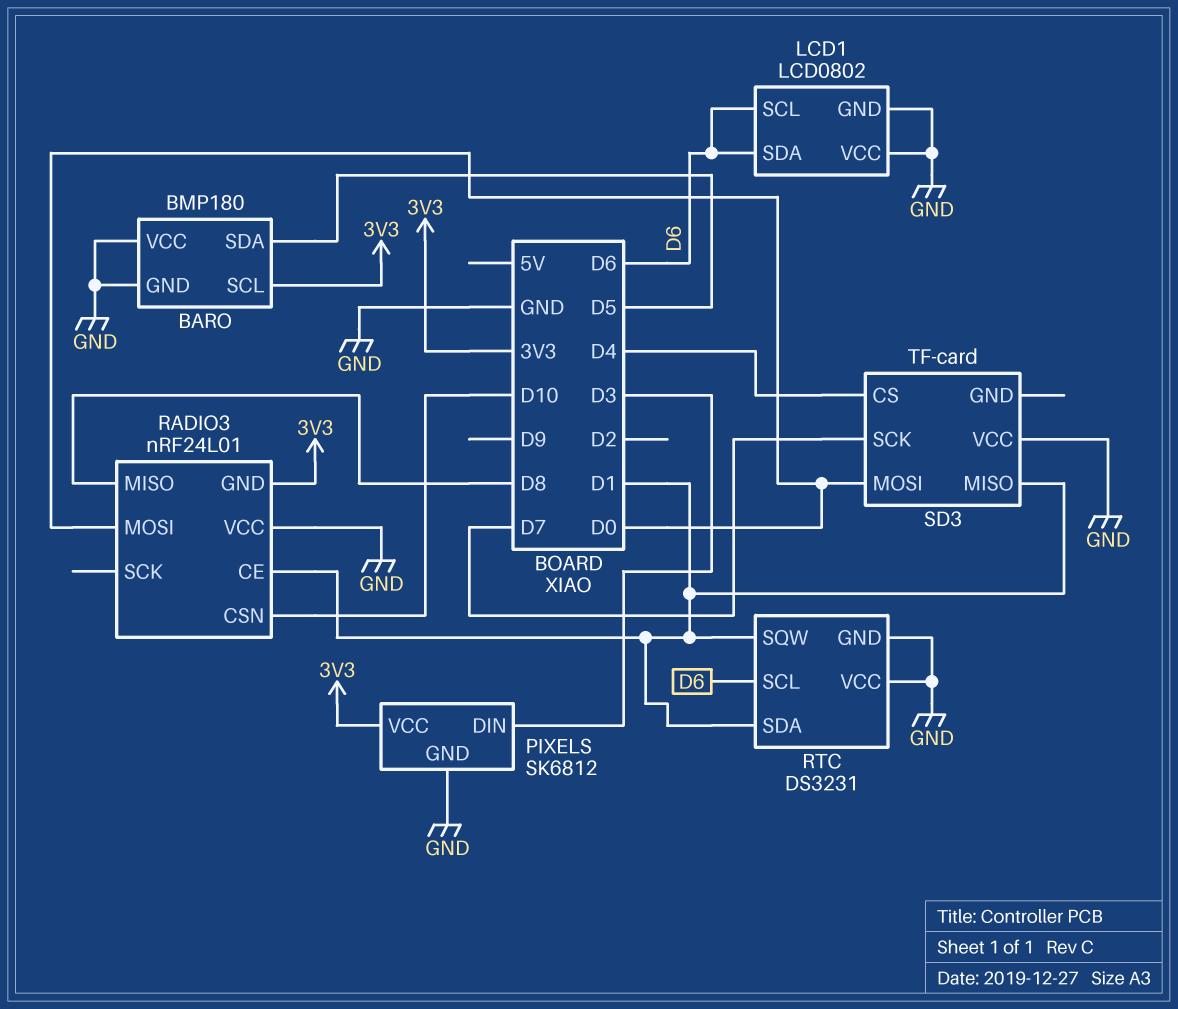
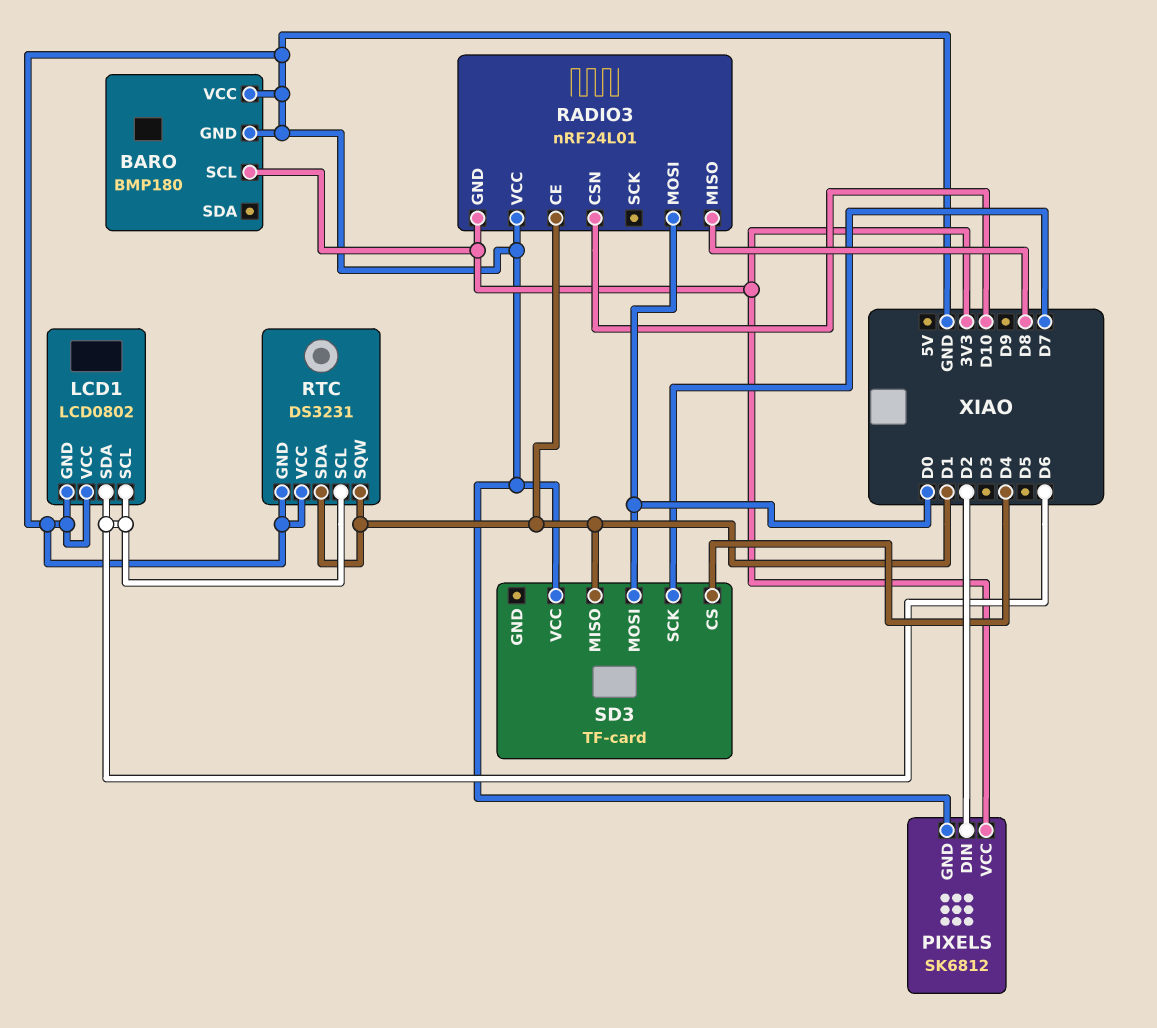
BARO pin SDA: D5 -> none
PIXELS pin DIN: D3 -> D2

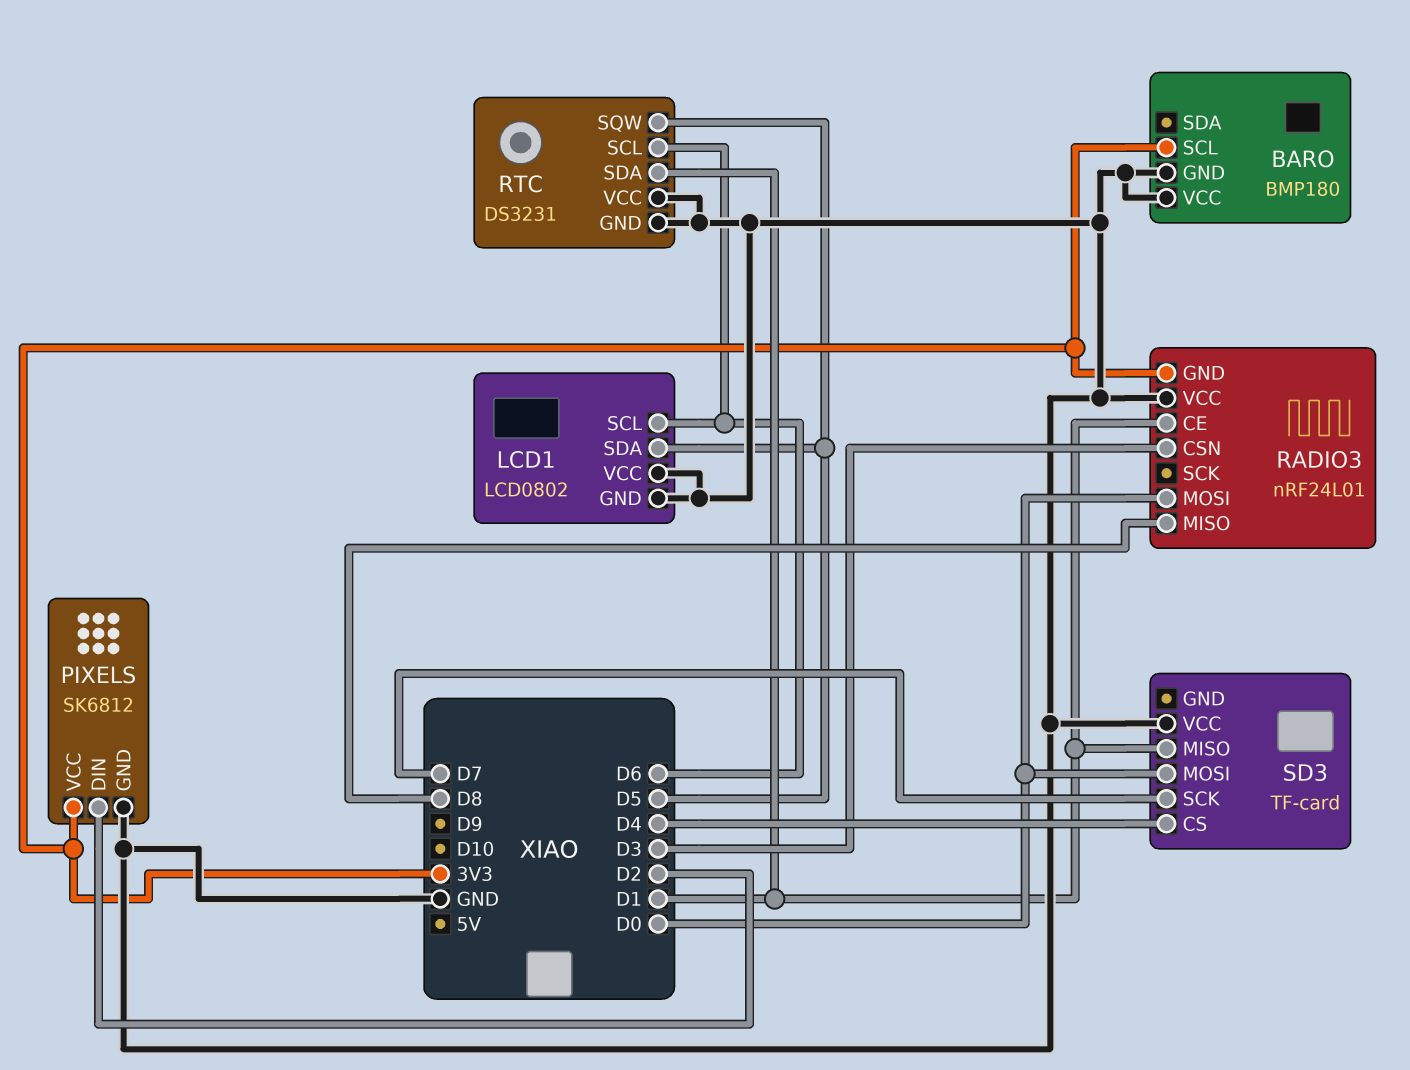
LCD1 pin SDA: D6 -> D5
RADIO3 pin CSN: D10 -> D3
RTC pin SQW: D1 -> D5

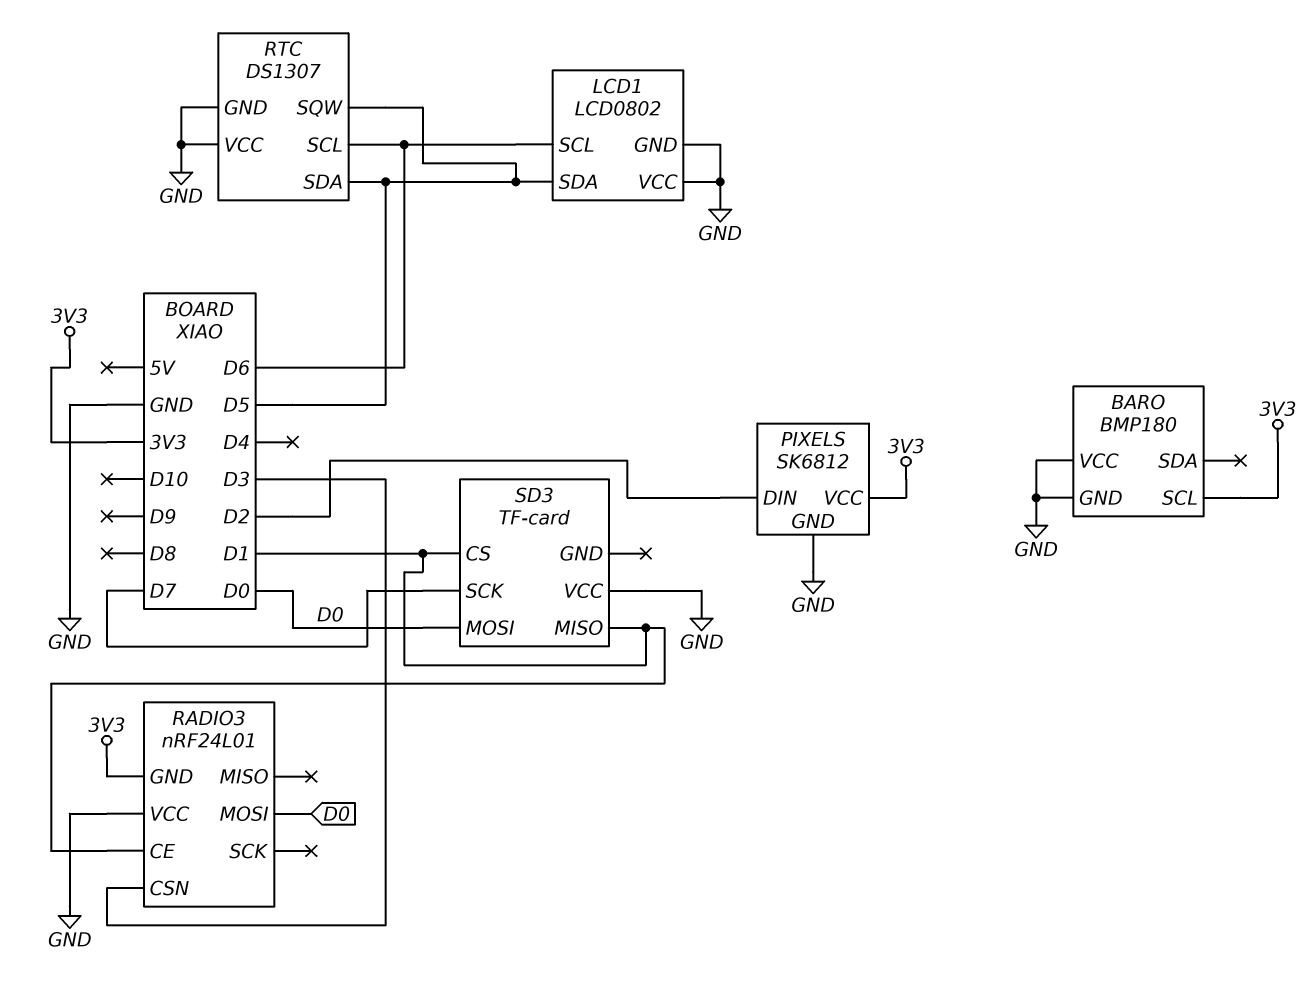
RADIO3 pin MISO: D8 -> none
RTC: DS3231 -> DS1307
RTC pin SDA: D1 -> D5
SD3 pin CS: D4 -> D1

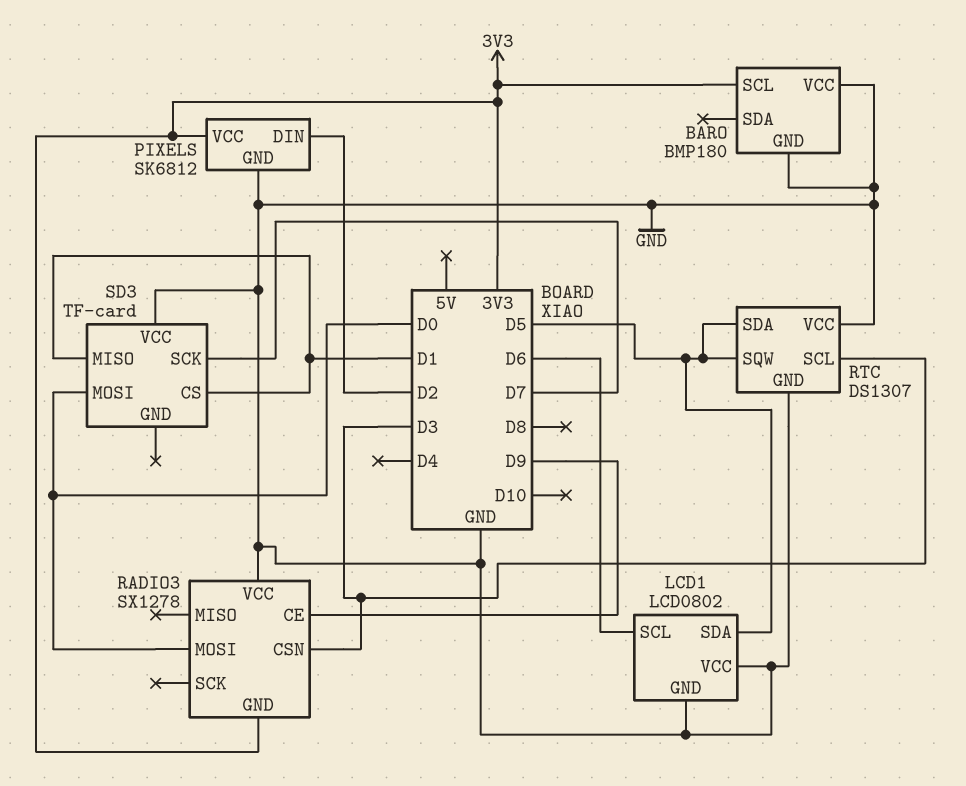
RADIO3: nRF24L01 -> SX1278
RADIO3 pin CE: D1 -> D9
RTC pin SCL: D6 -> D3

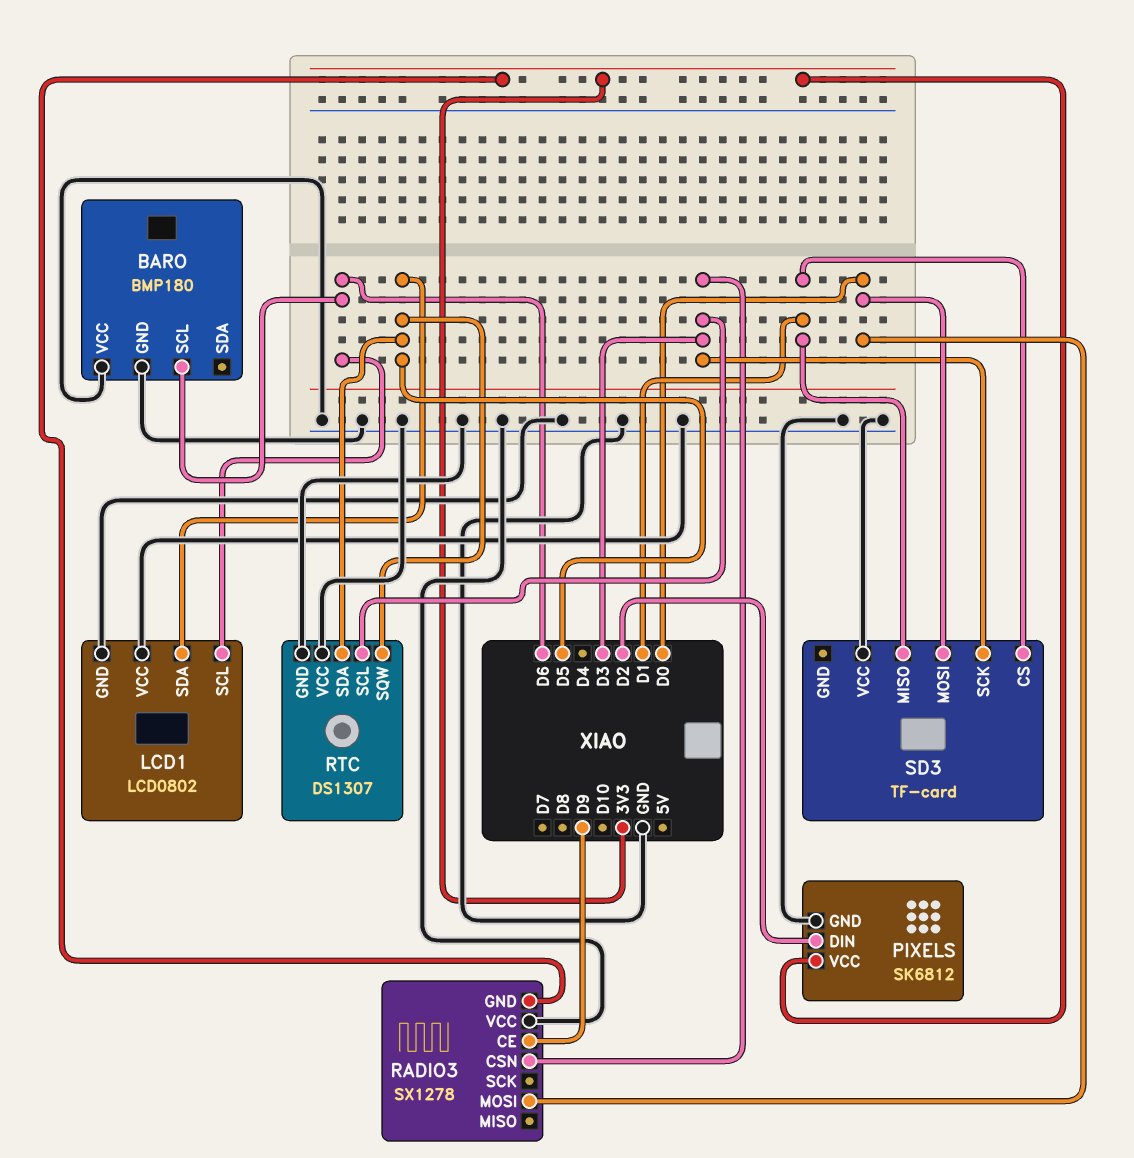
BARO pin SCL: 3V3 -> D6
SD3 pin SCK: D7 -> D3

